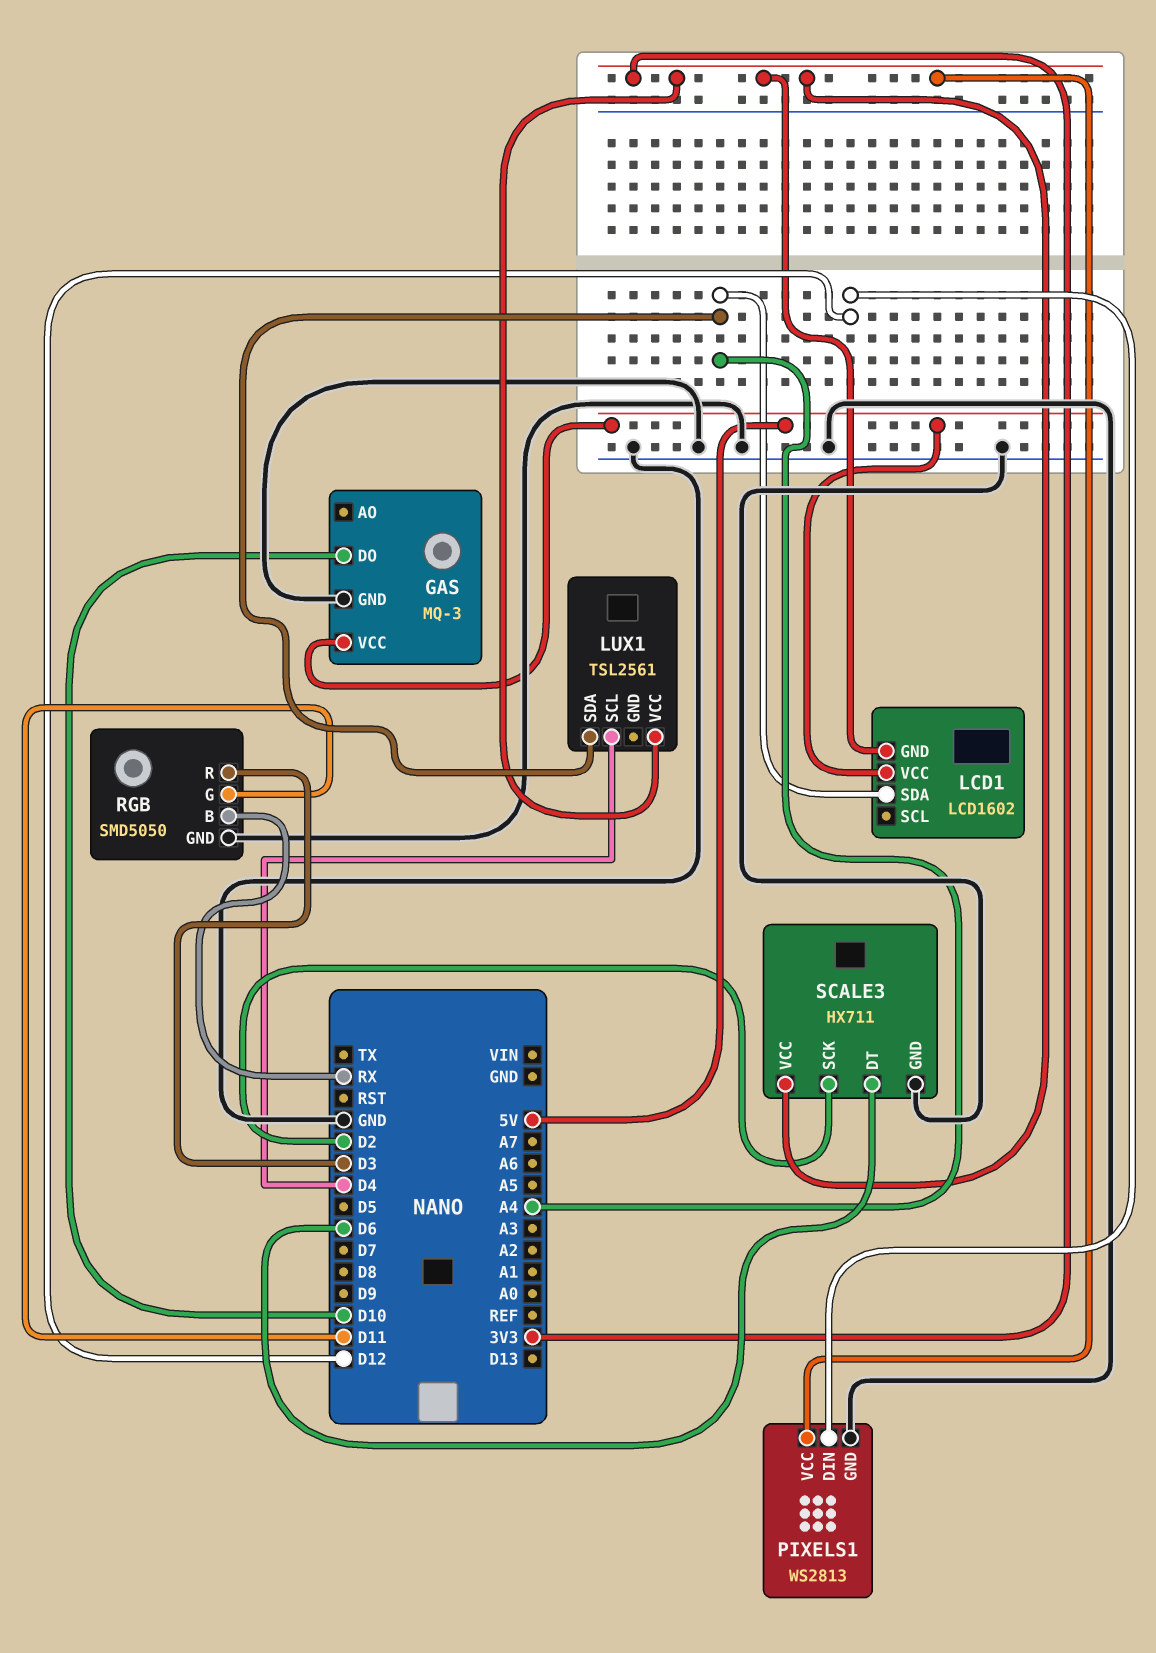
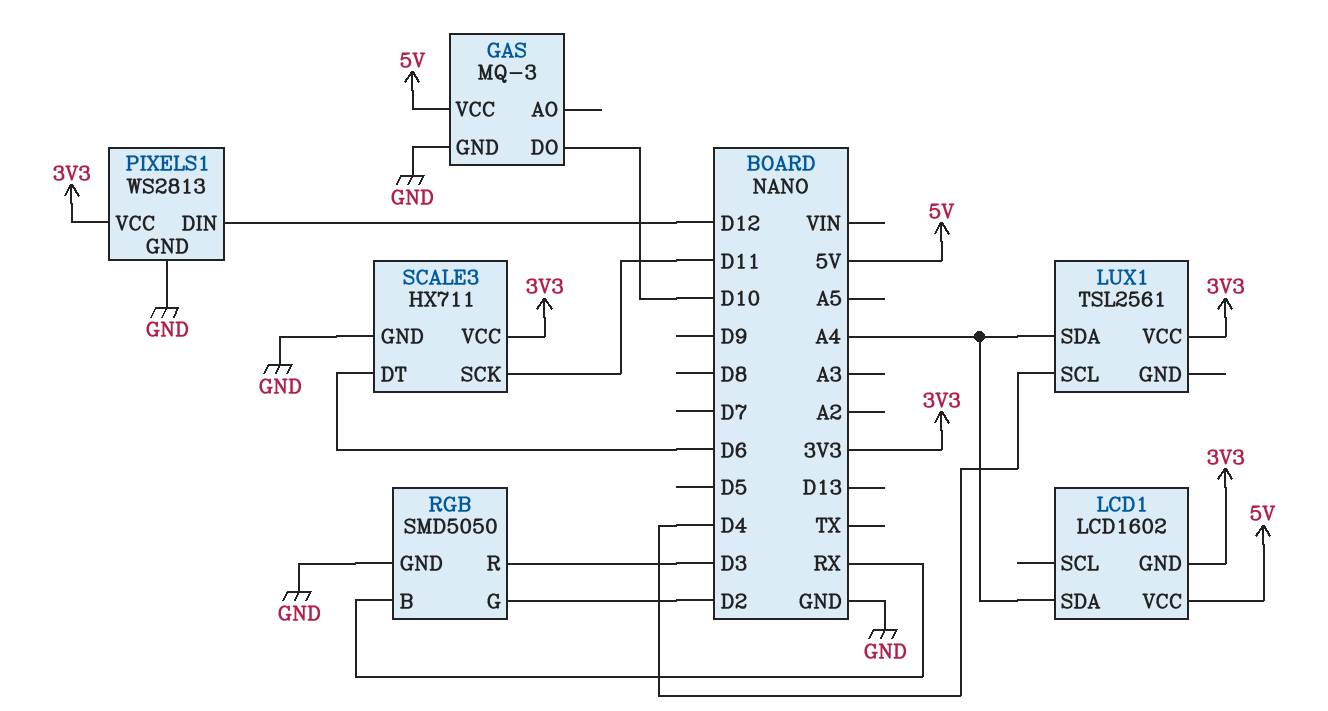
RGB pin G: D11 -> D2
SCALE3 pin SCK: D2 -> D11

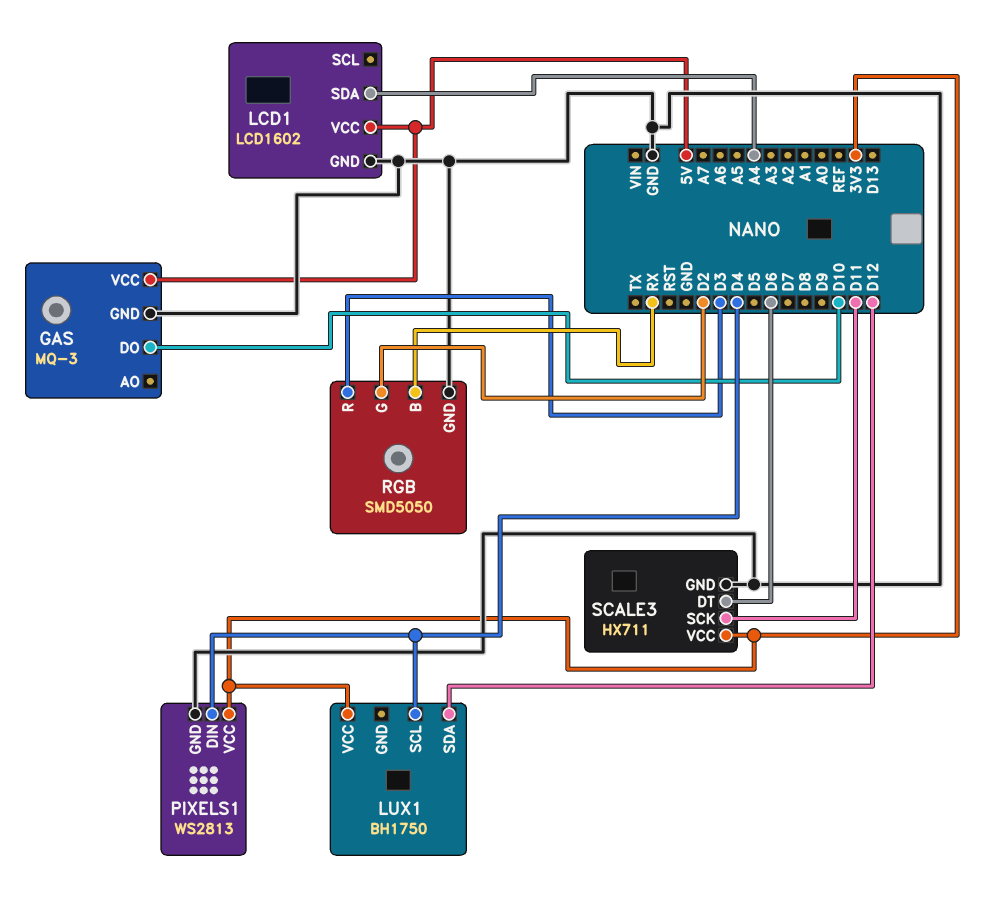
LCD1 pin GND: 3V3 -> GND
LUX1: TSL2561 -> BH1750
LUX1 pin SDA: A4 -> D12
PIXELS1 pin DIN: D12 -> D4

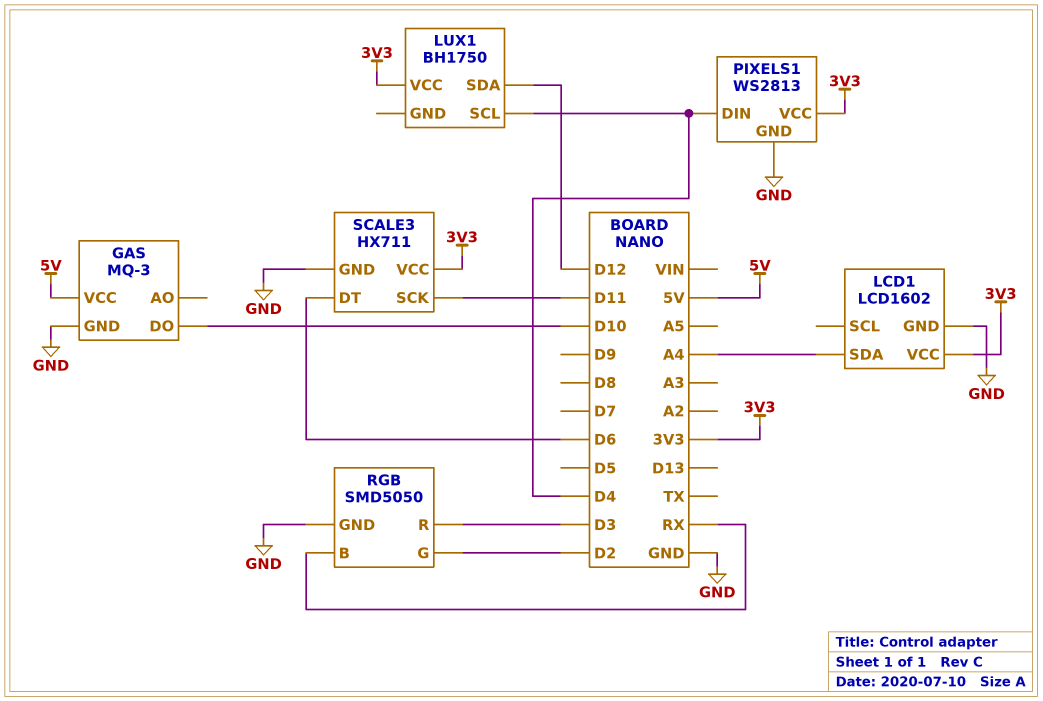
LCD1 pin VCC: 5V -> 3V3

